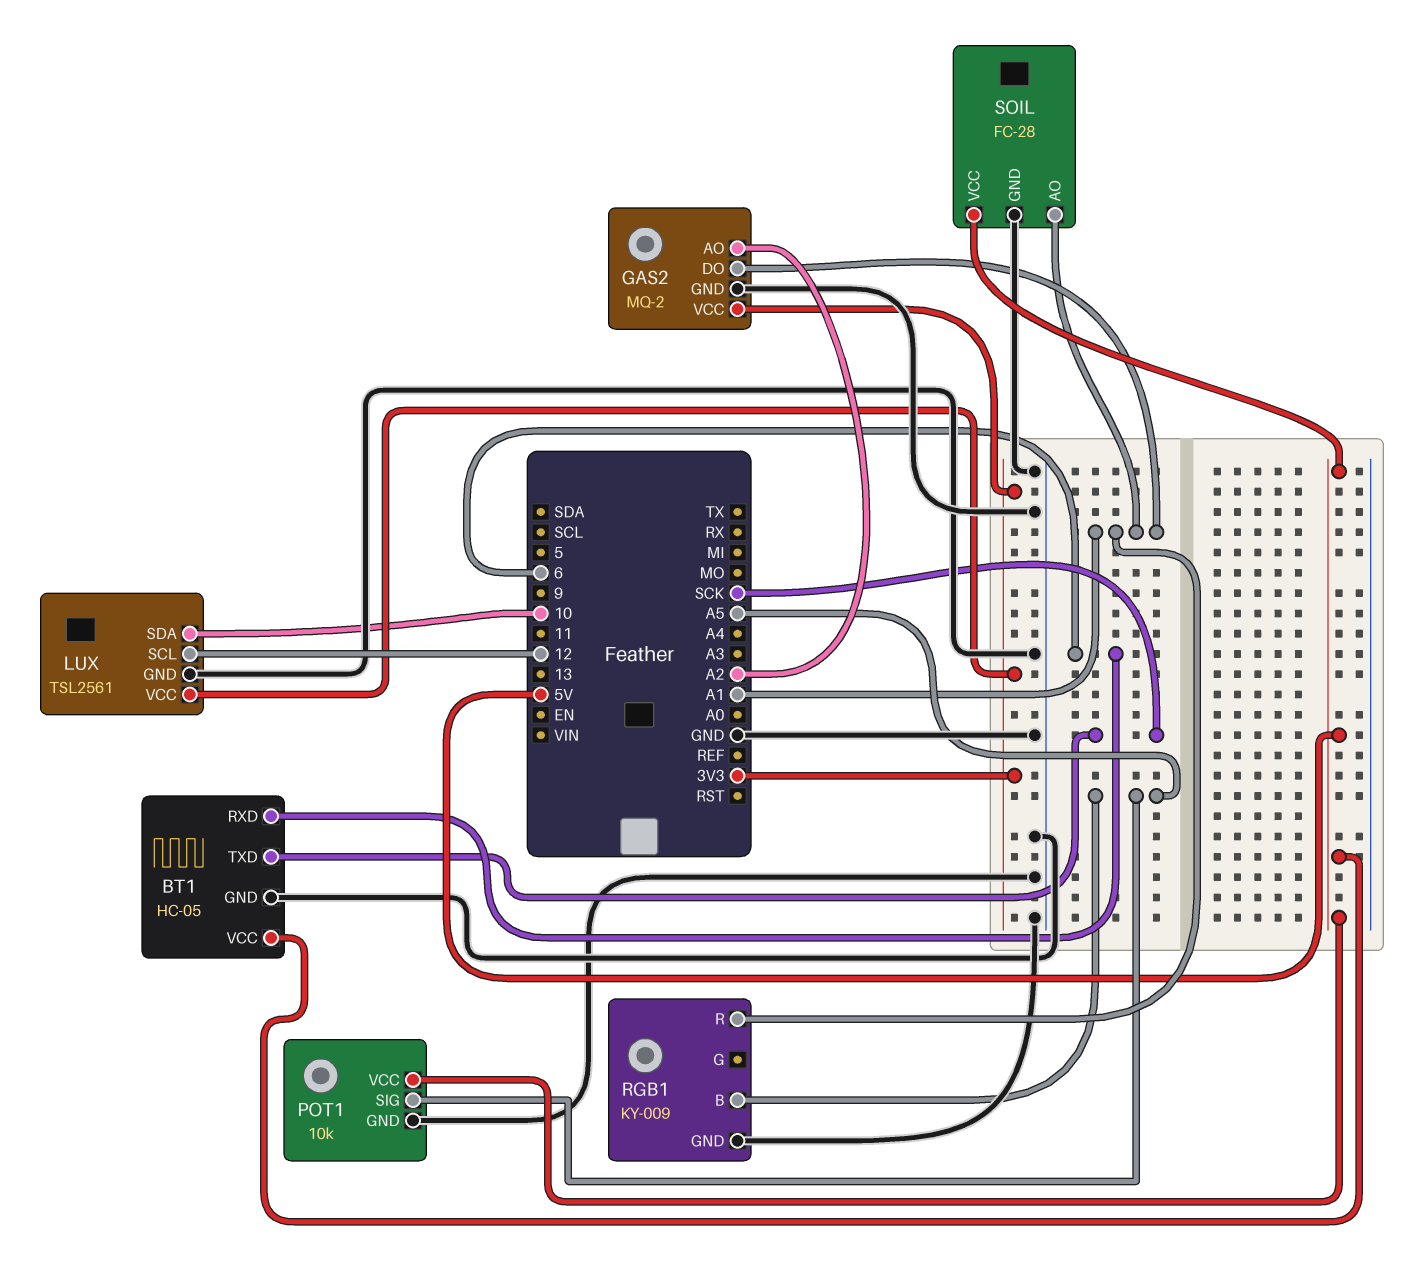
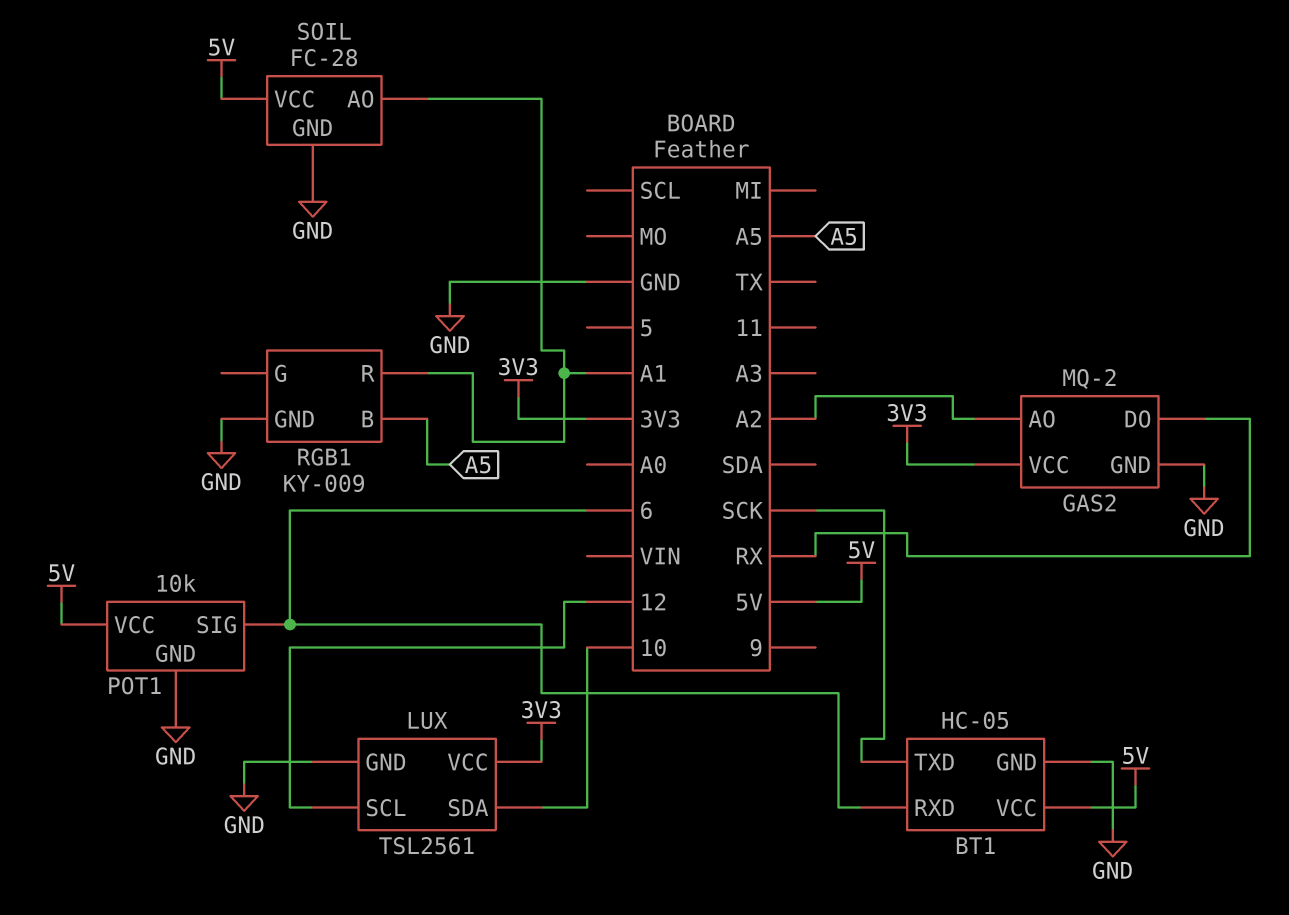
GAS2 pin DO: A1 -> RX
POT1 pin SIG: A5 -> 6

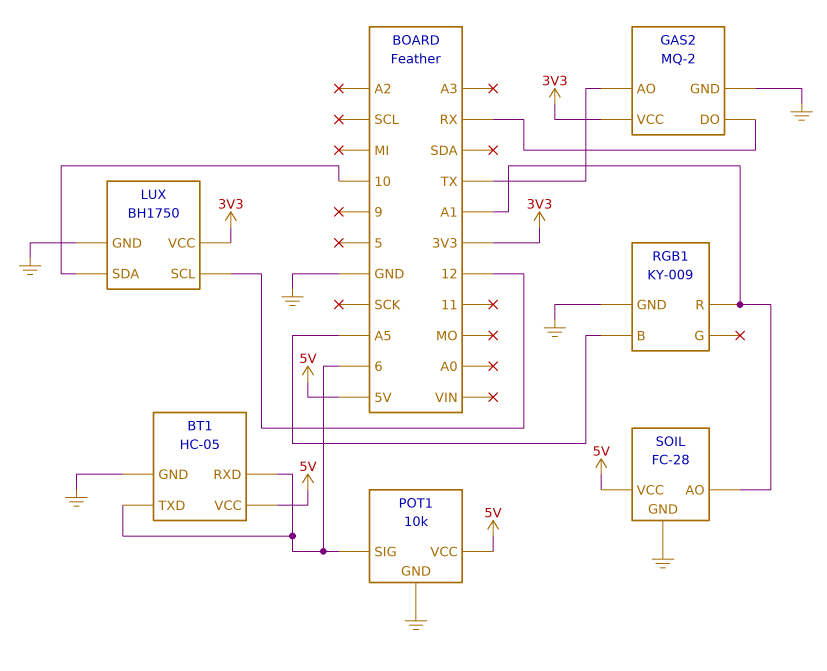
BT1 pin TXD: SCK -> 6
GAS2 pin AO: A2 -> TX
LUX: TSL2561 -> BH1750

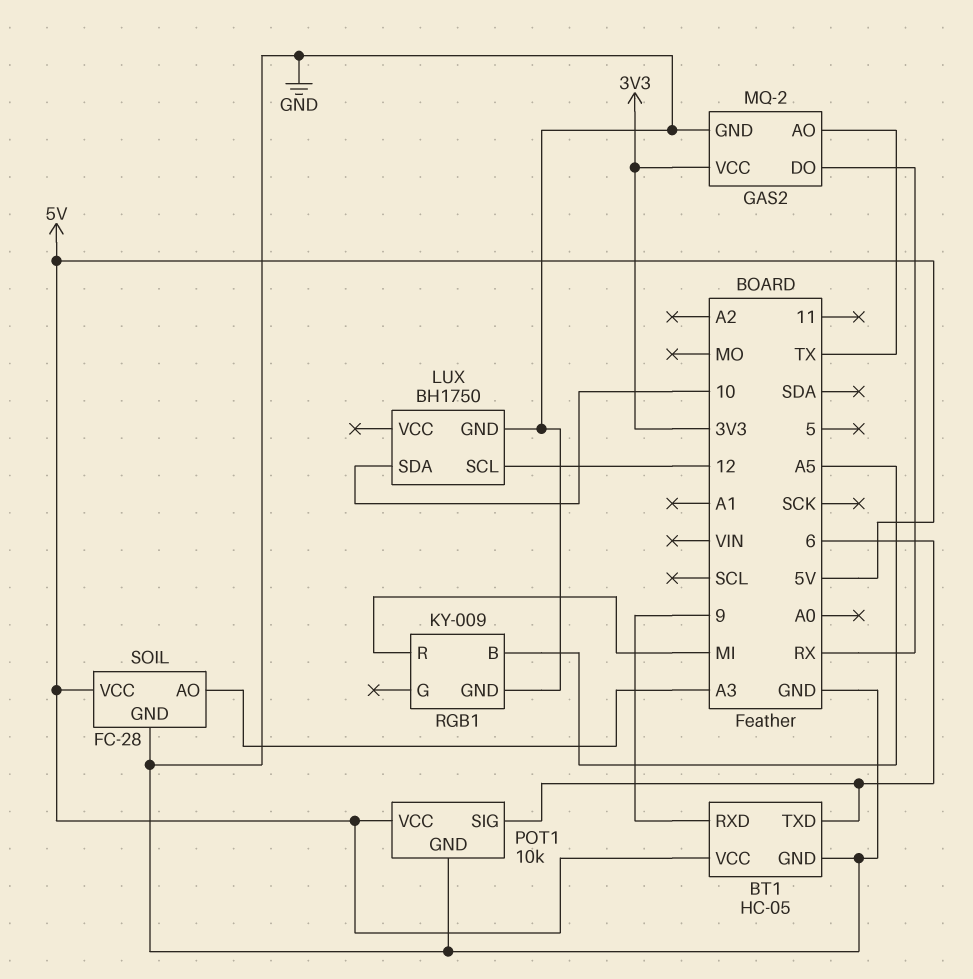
BT1 pin RXD: 6 -> 9
LUX pin VCC: 3V3 -> none
RGB1 pin R: A1 -> MI
SOIL pin AO: A1 -> A3

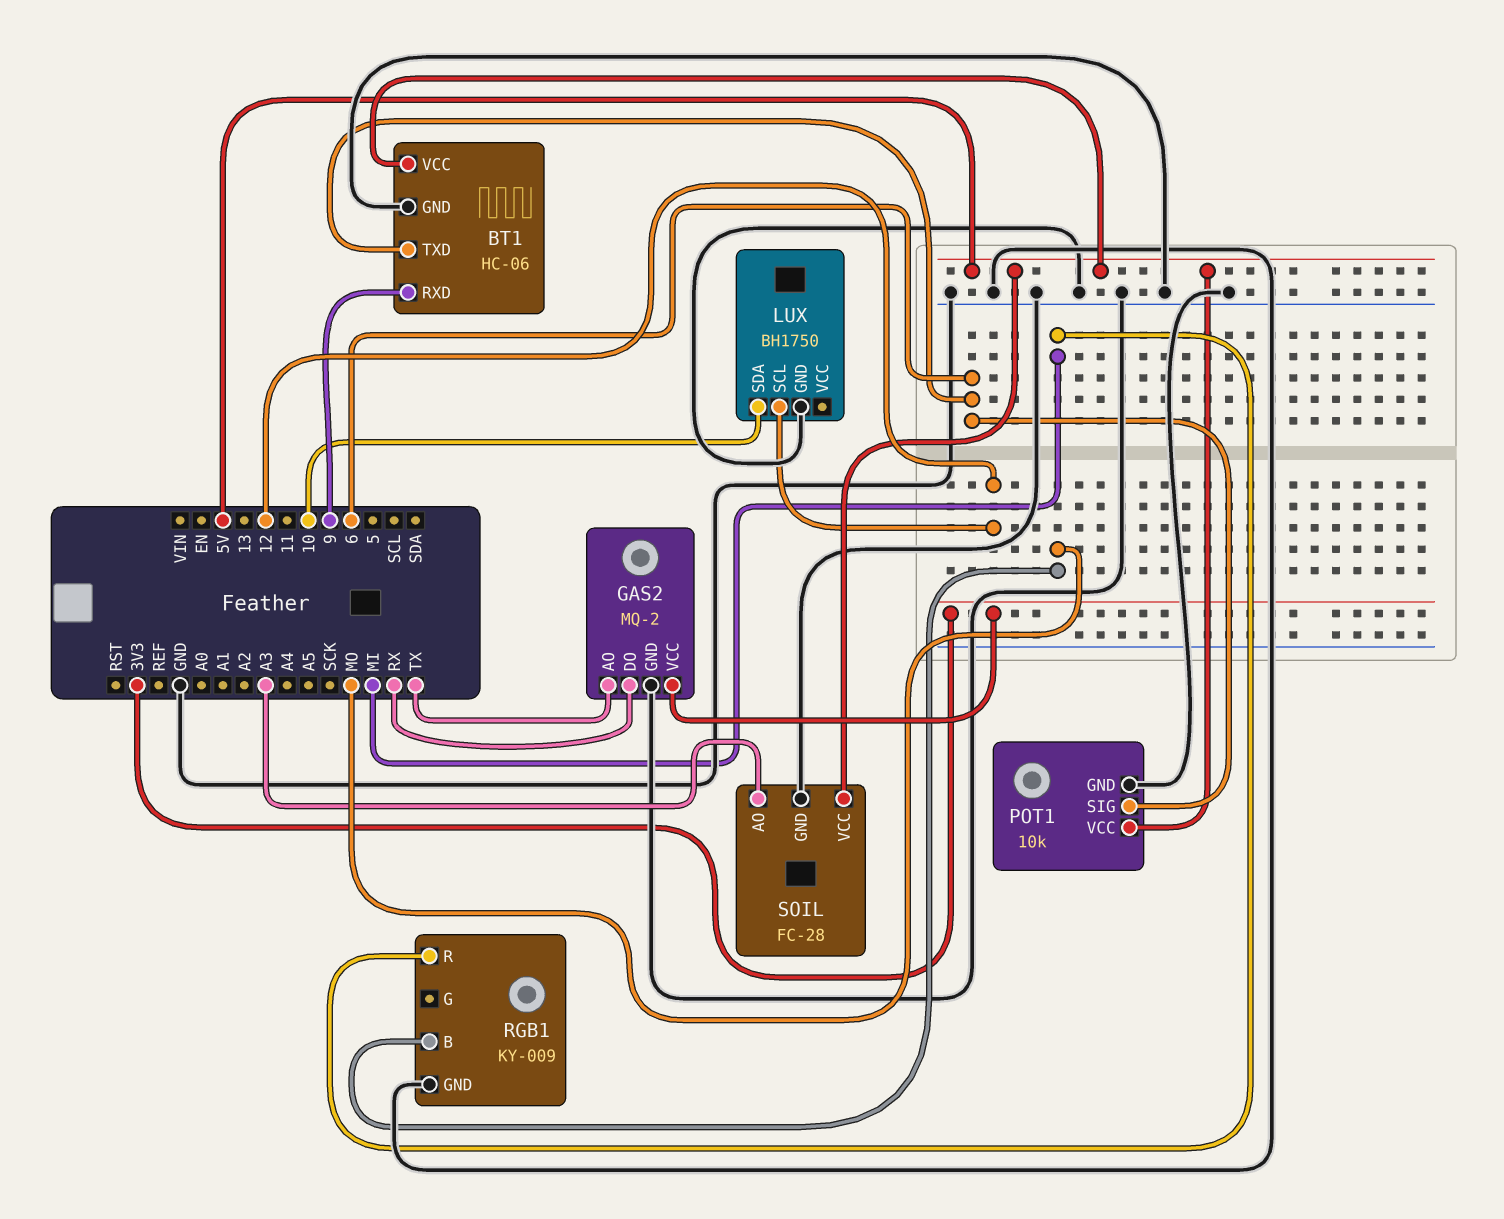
BT1: HC-05 -> HC-06
RGB1 pin B: A5 -> MO

